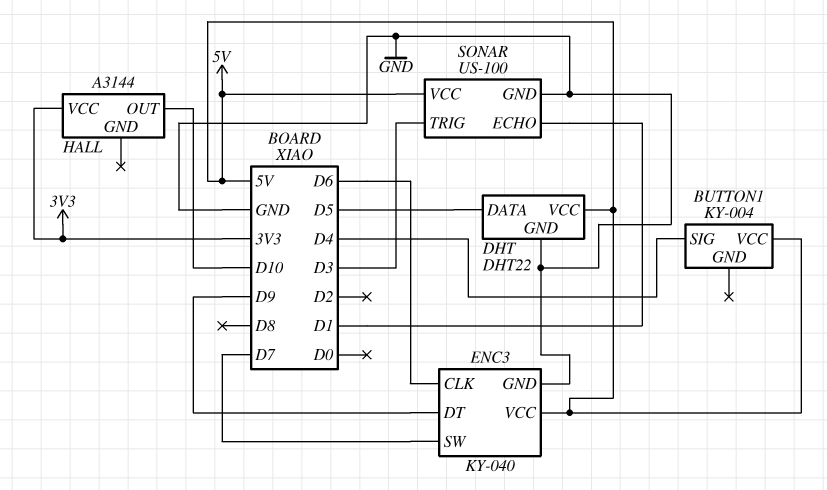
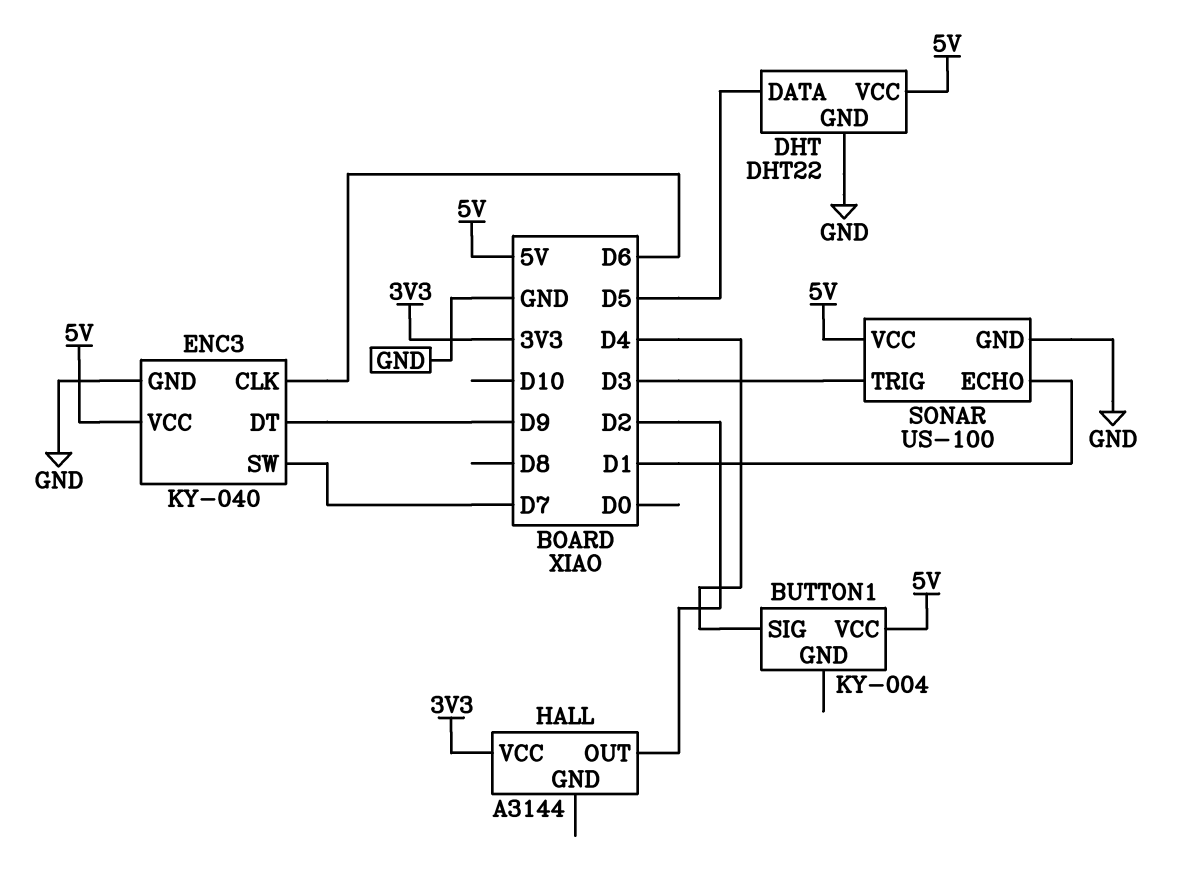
HALL pin OUT: D10 -> D2

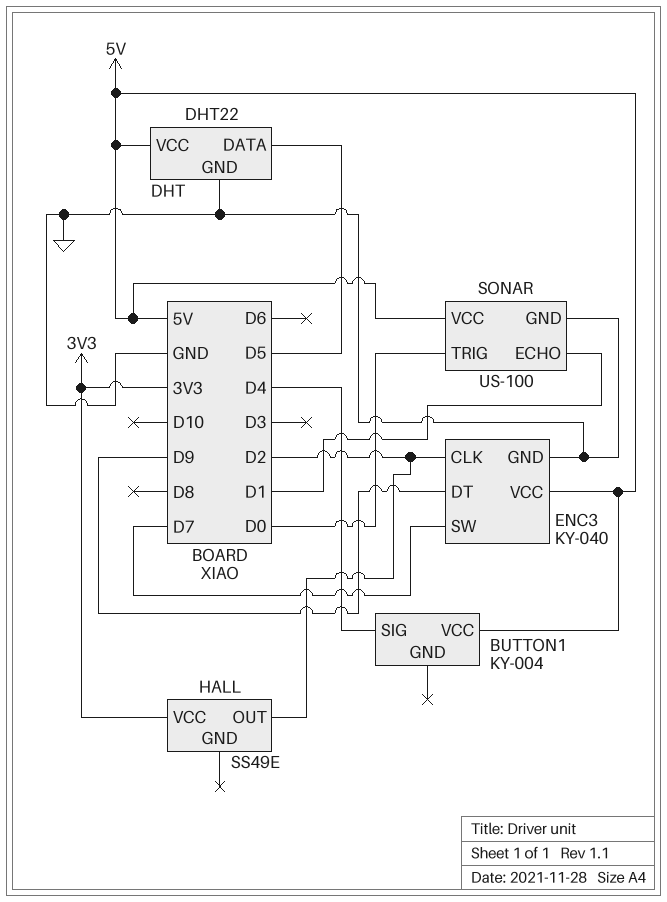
ENC3 pin CLK: D6 -> D2
HALL: A3144 -> SS49E
SONAR pin TRIG: D3 -> D0

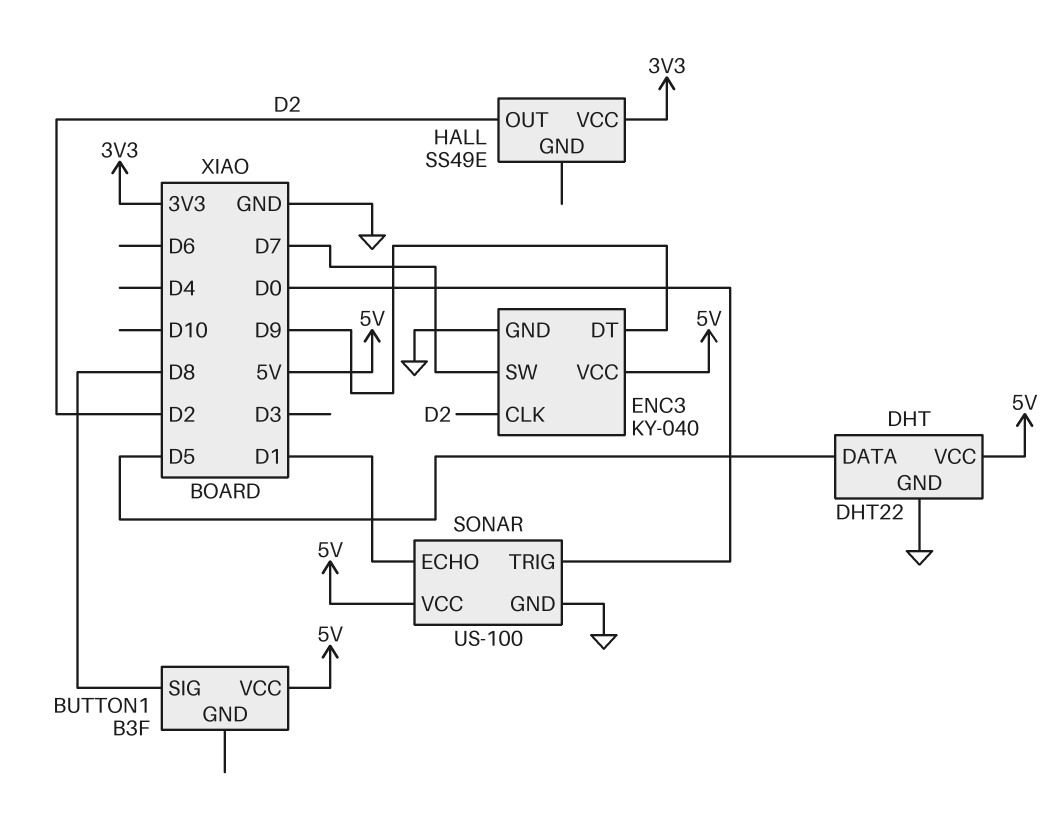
BUTTON1: KY-004 -> B3F
BUTTON1 pin SIG: D4 -> D8

